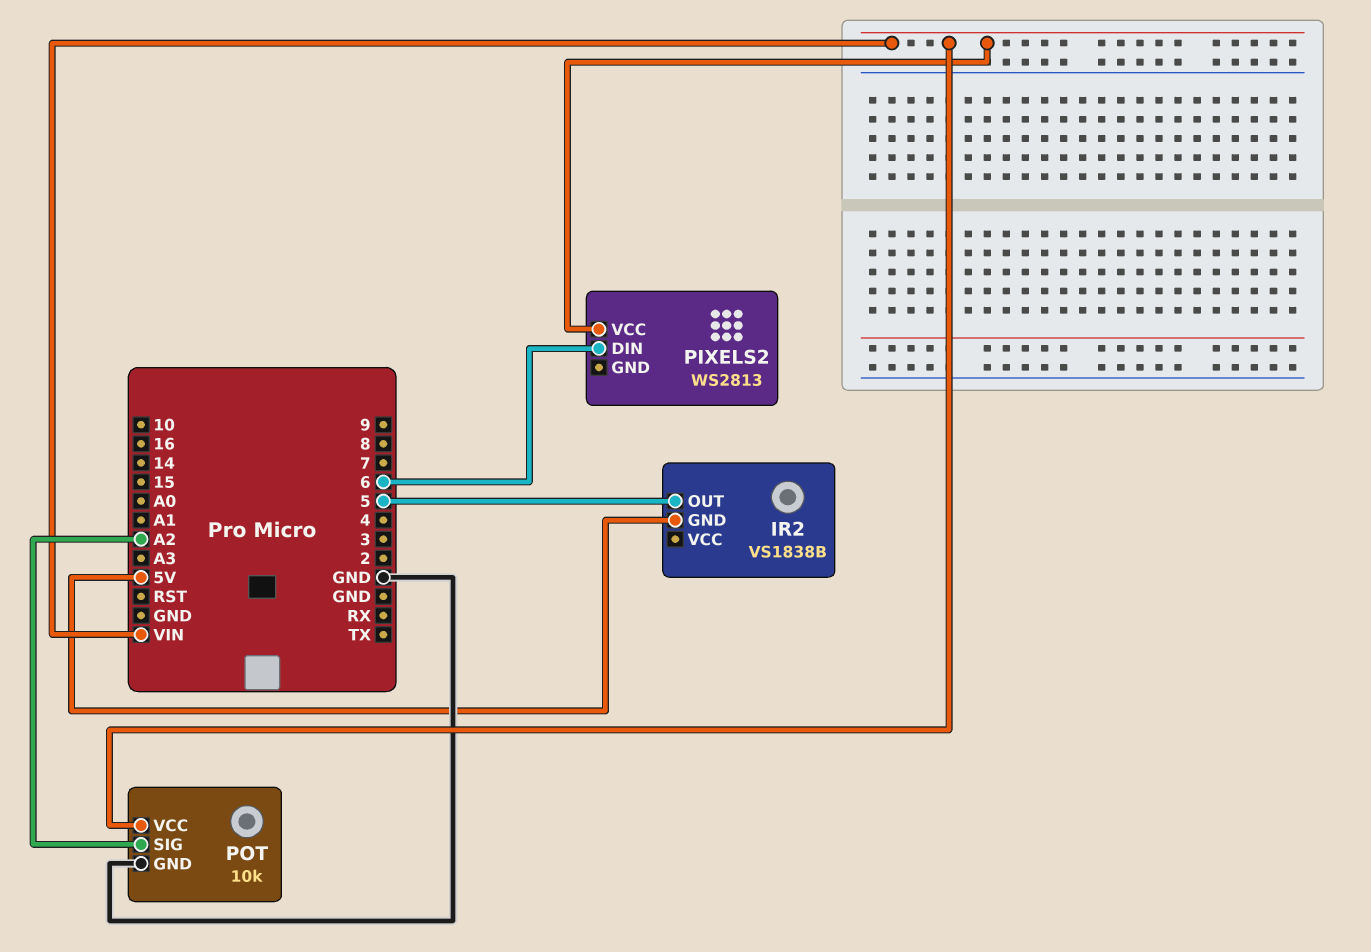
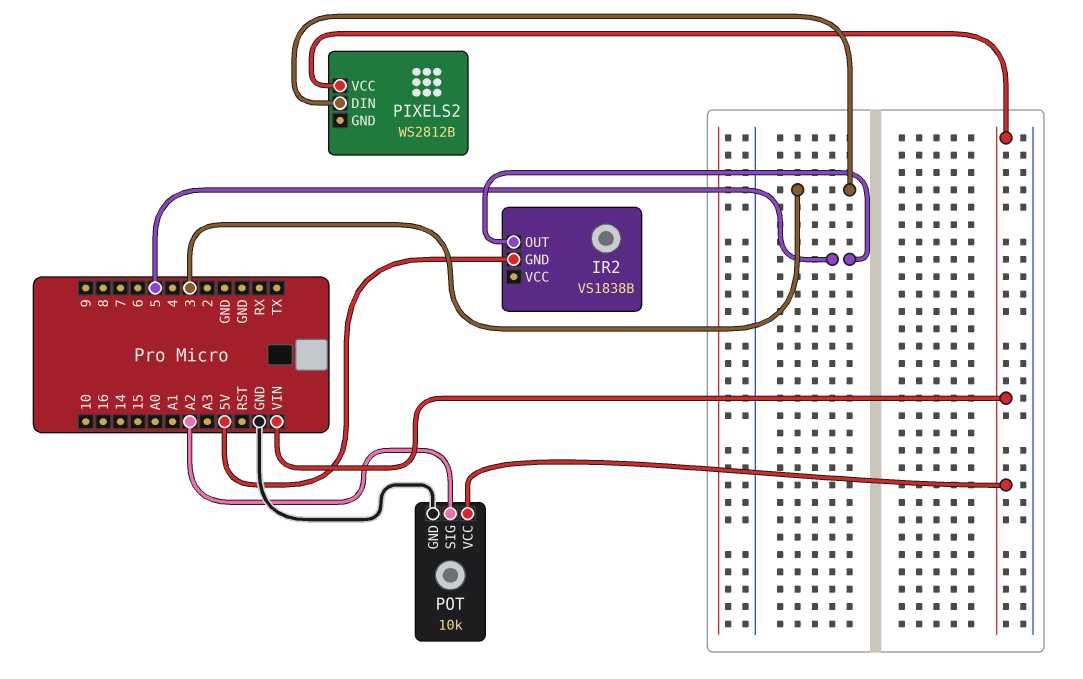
PIXELS2: WS2813 -> WS2812B
PIXELS2 pin DIN: 6 -> 3

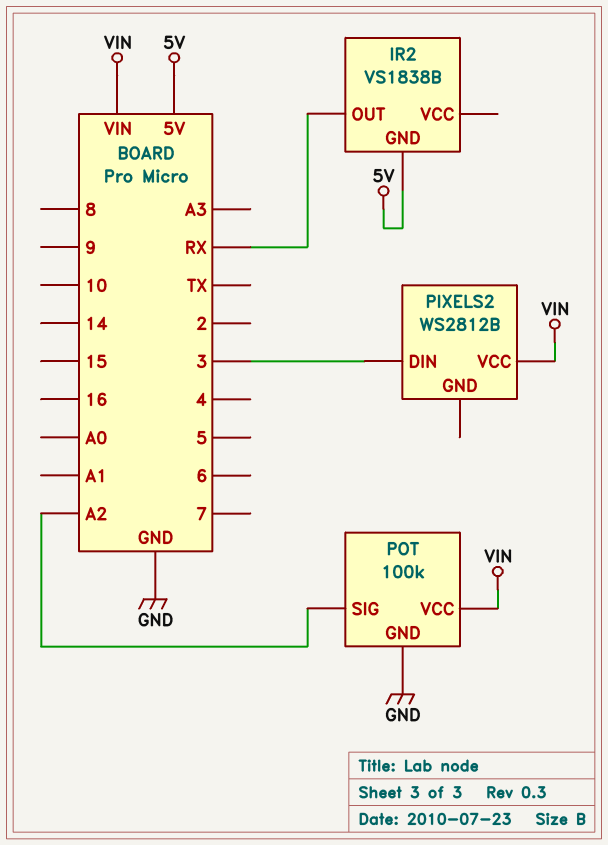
IR2 pin OUT: 5 -> RX
POT: 10k -> 100k

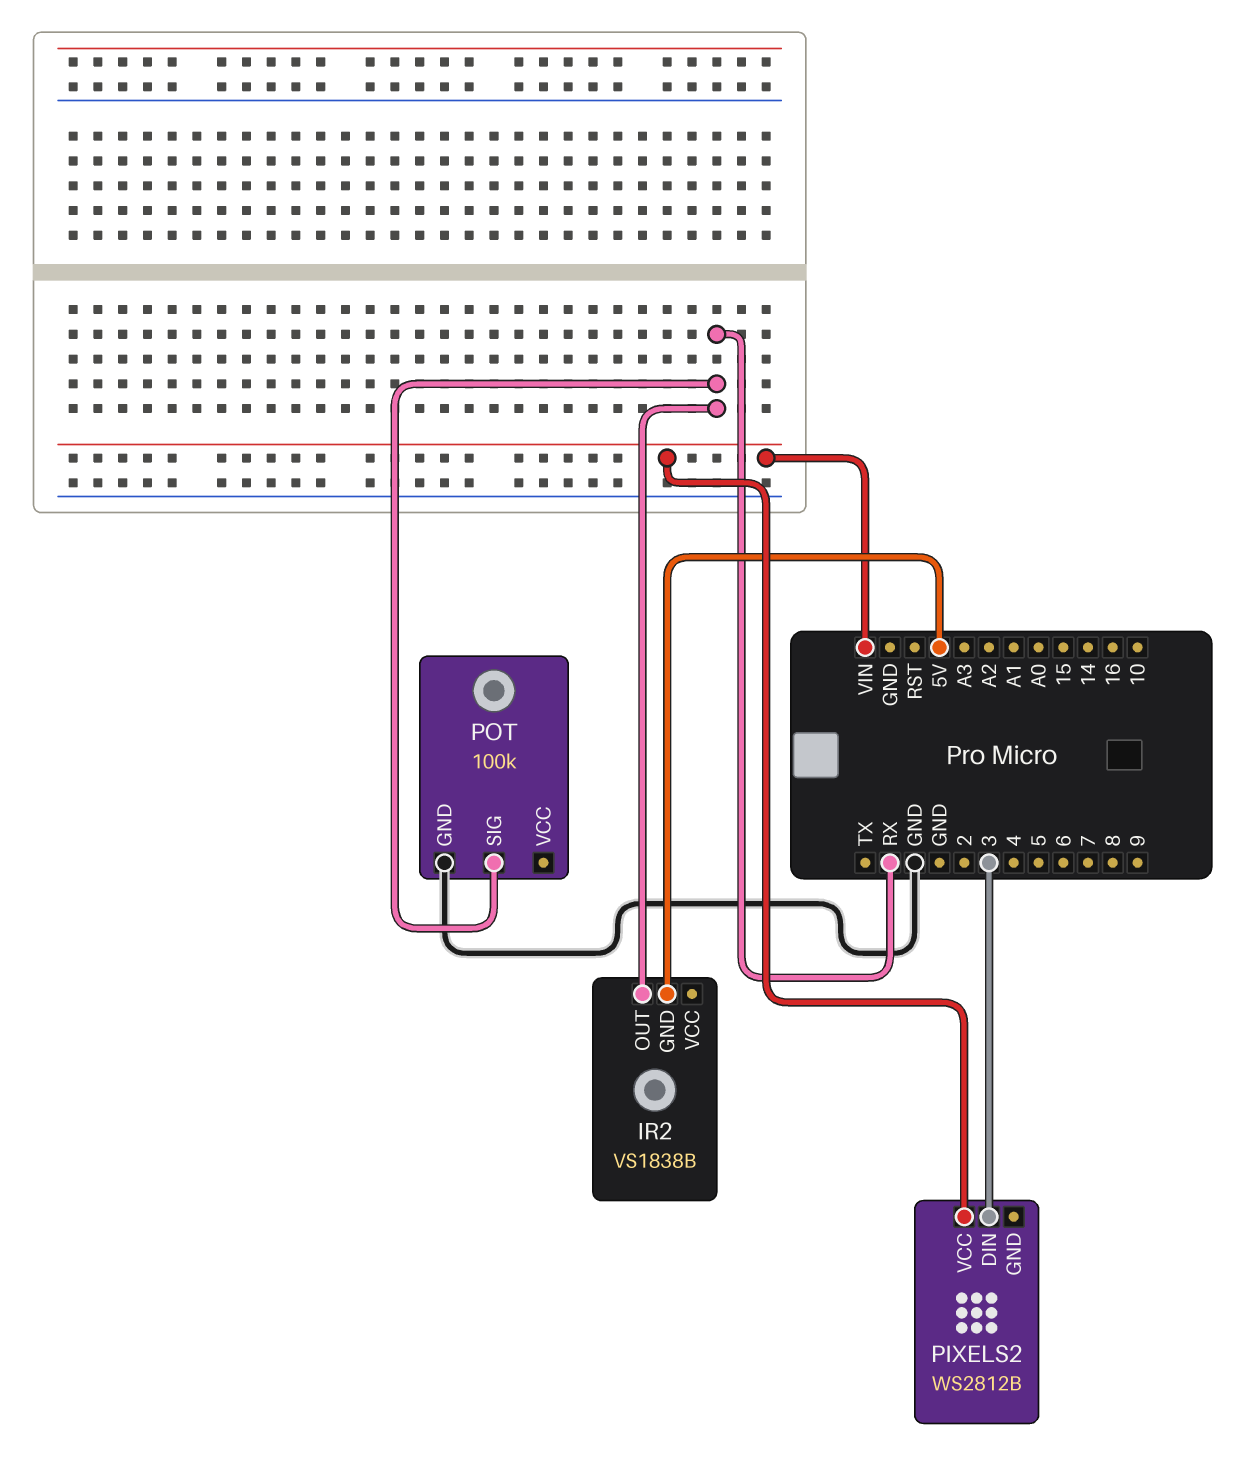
POT pin SIG: A2 -> RX
POT pin VCC: VIN -> none

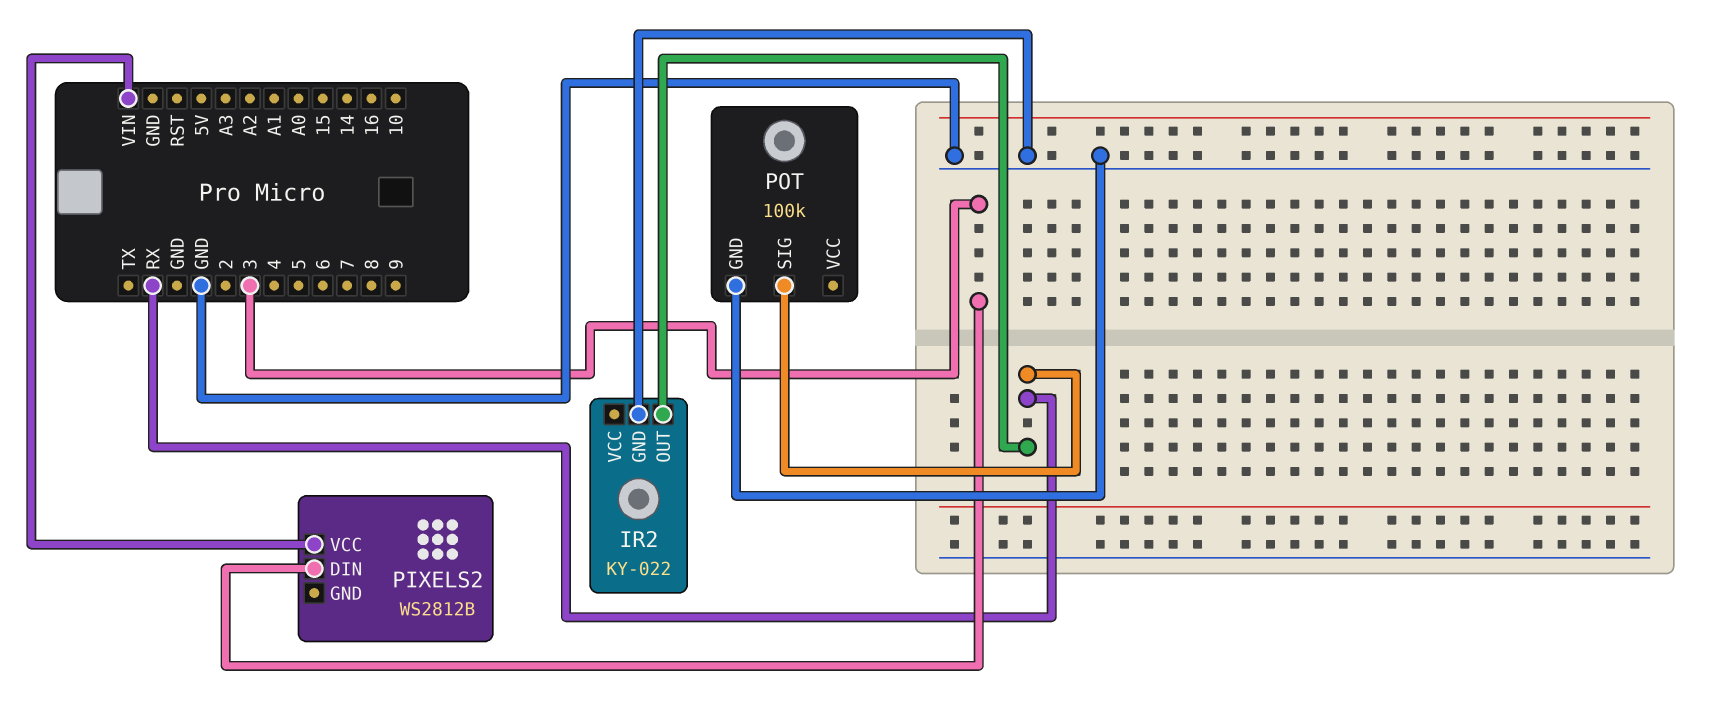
IR2: VS1838B -> KY-022
IR2 pin GND: 5V -> GND

